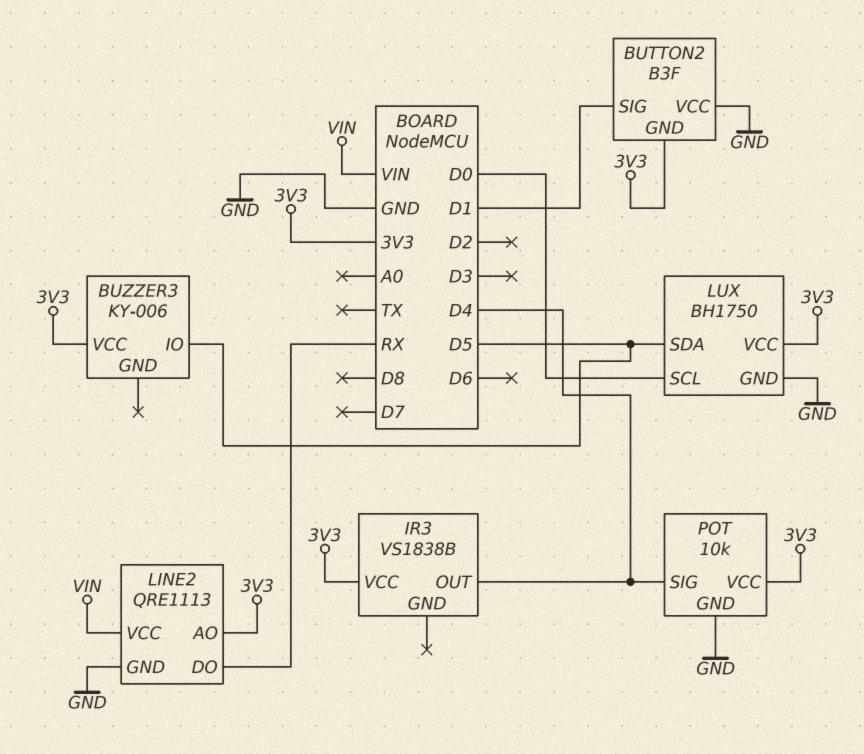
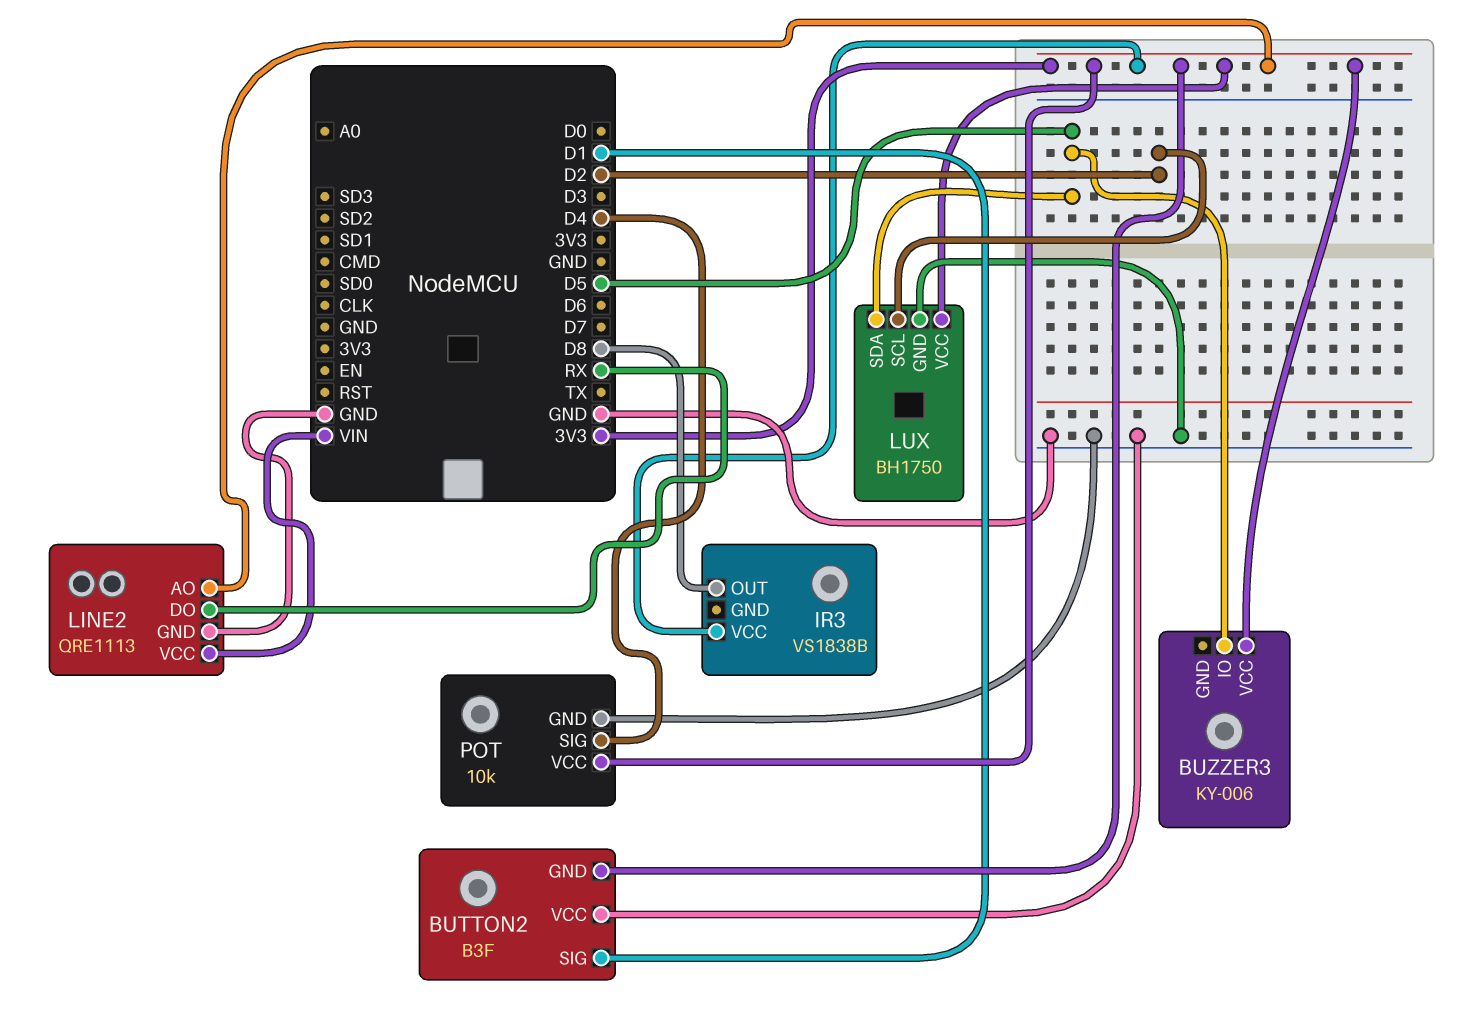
IR3 pin OUT: D4 -> D8
LUX pin SCL: D0 -> D2

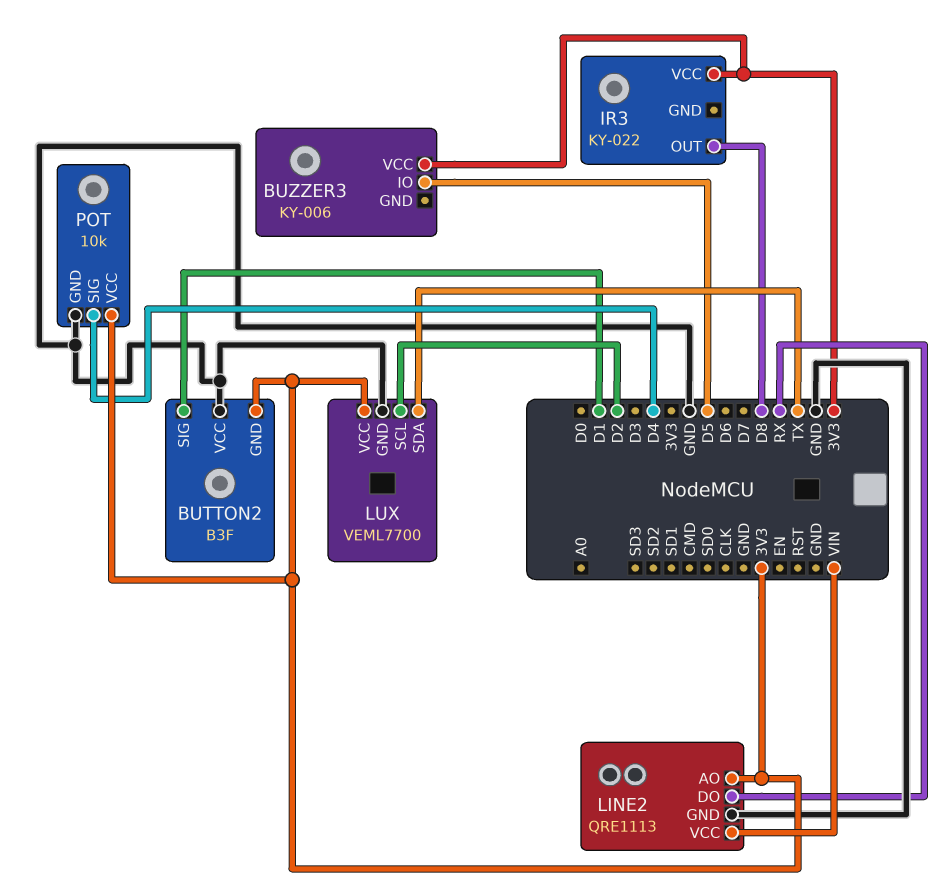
IR3: VS1838B -> KY-022
LUX: BH1750 -> VEML7700
LUX pin SDA: D5 -> TX

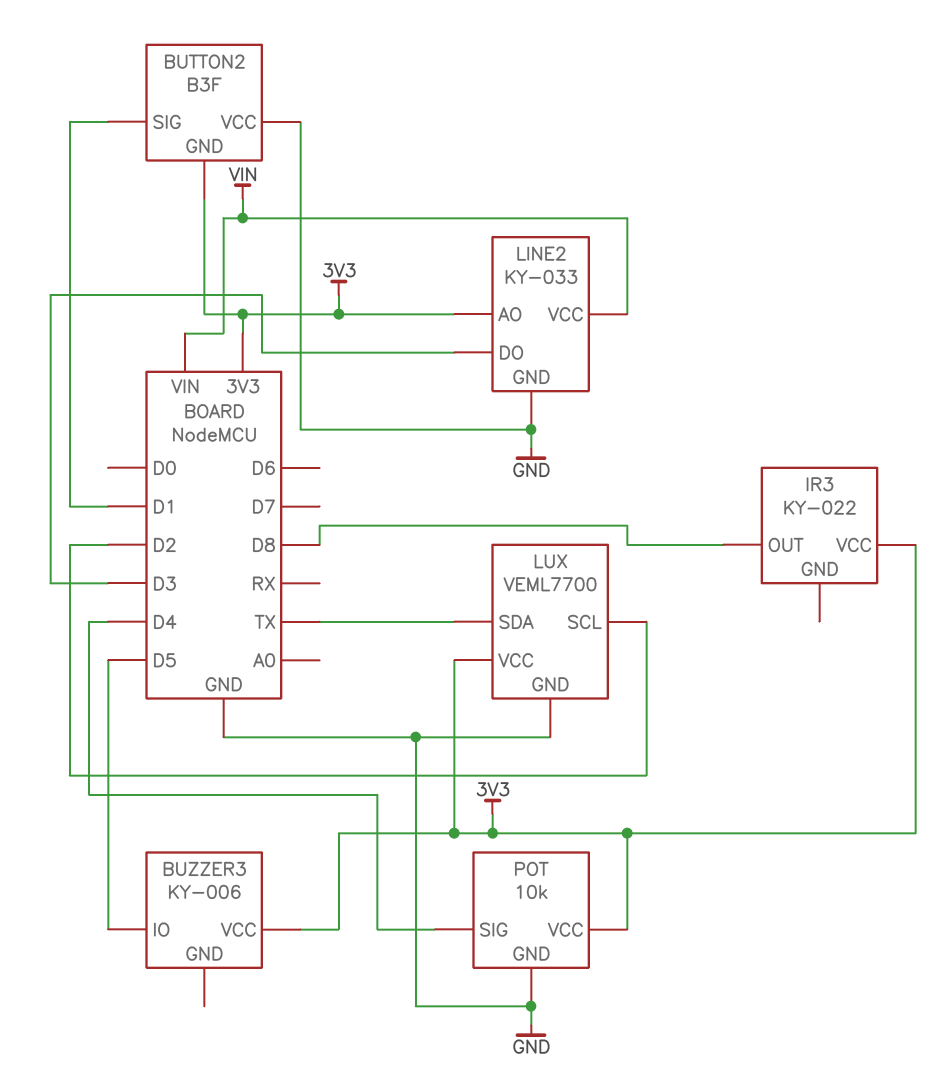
LINE2: QRE1113 -> KY-033
LINE2 pin DO: RX -> D3

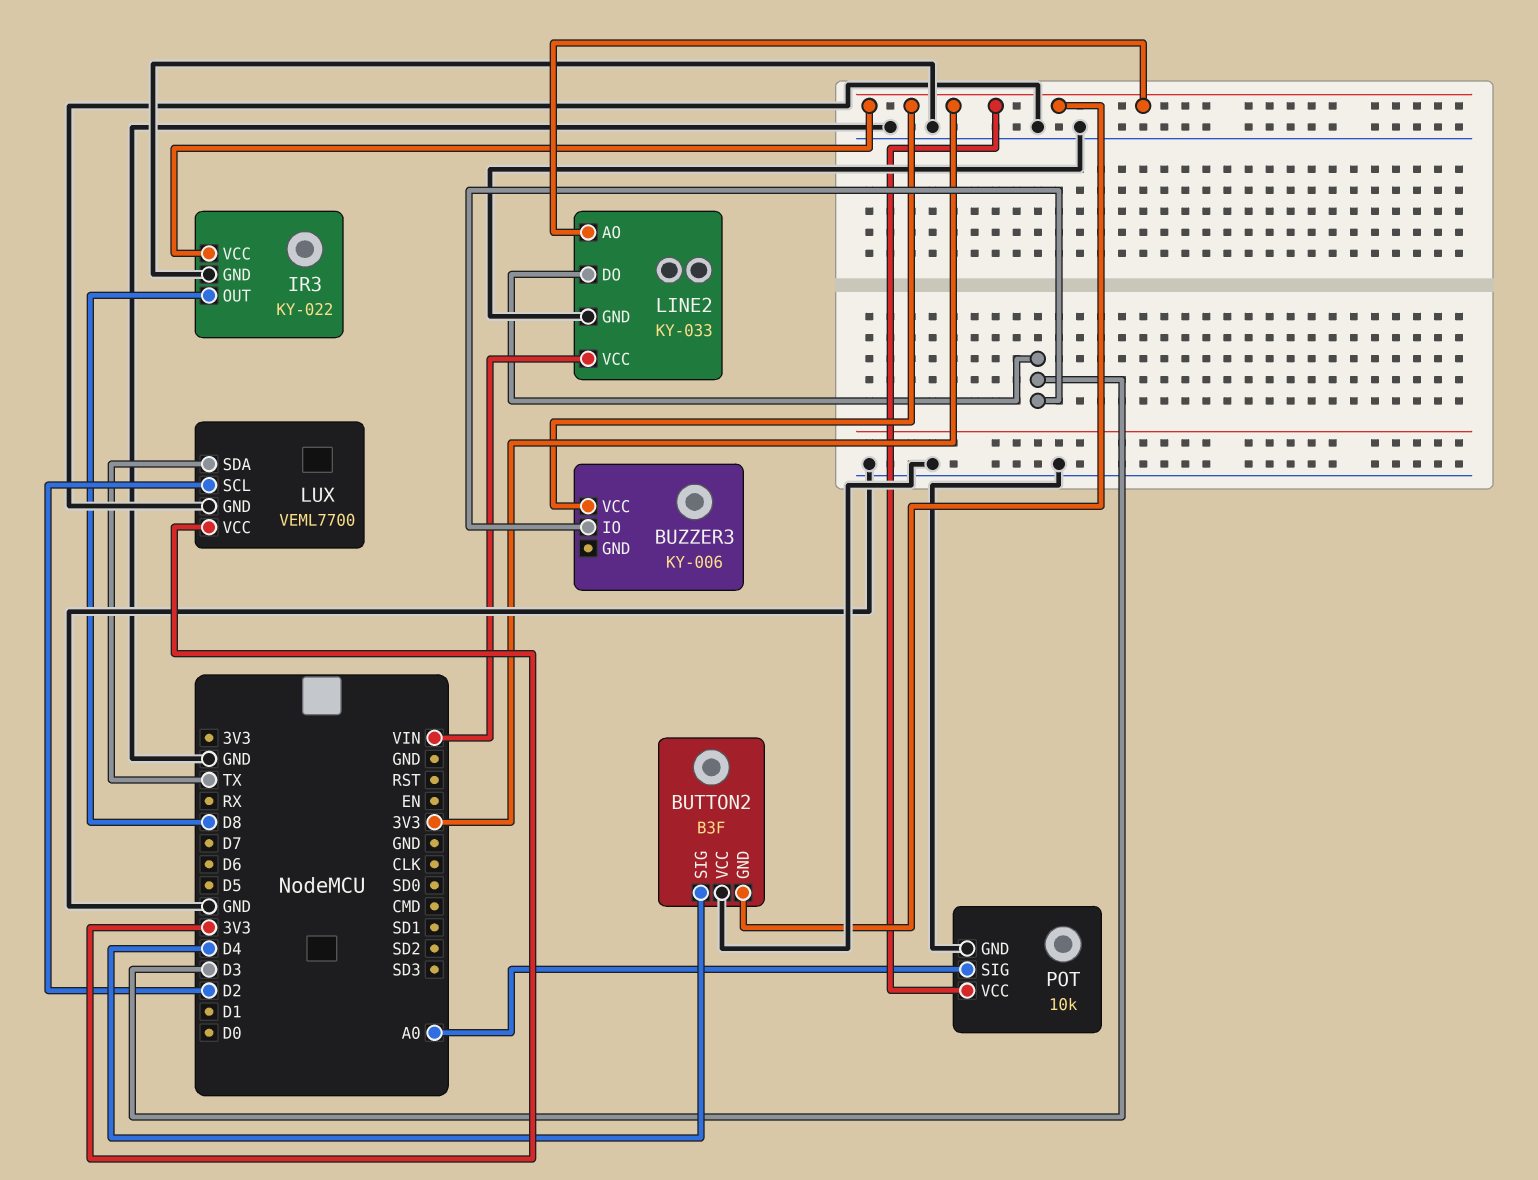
BUTTON2 pin SIG: D1 -> D4
BUZZER3 pin IO: D5 -> D3
IR3 pin GND: none -> GND
POT pin SIG: D4 -> A0

